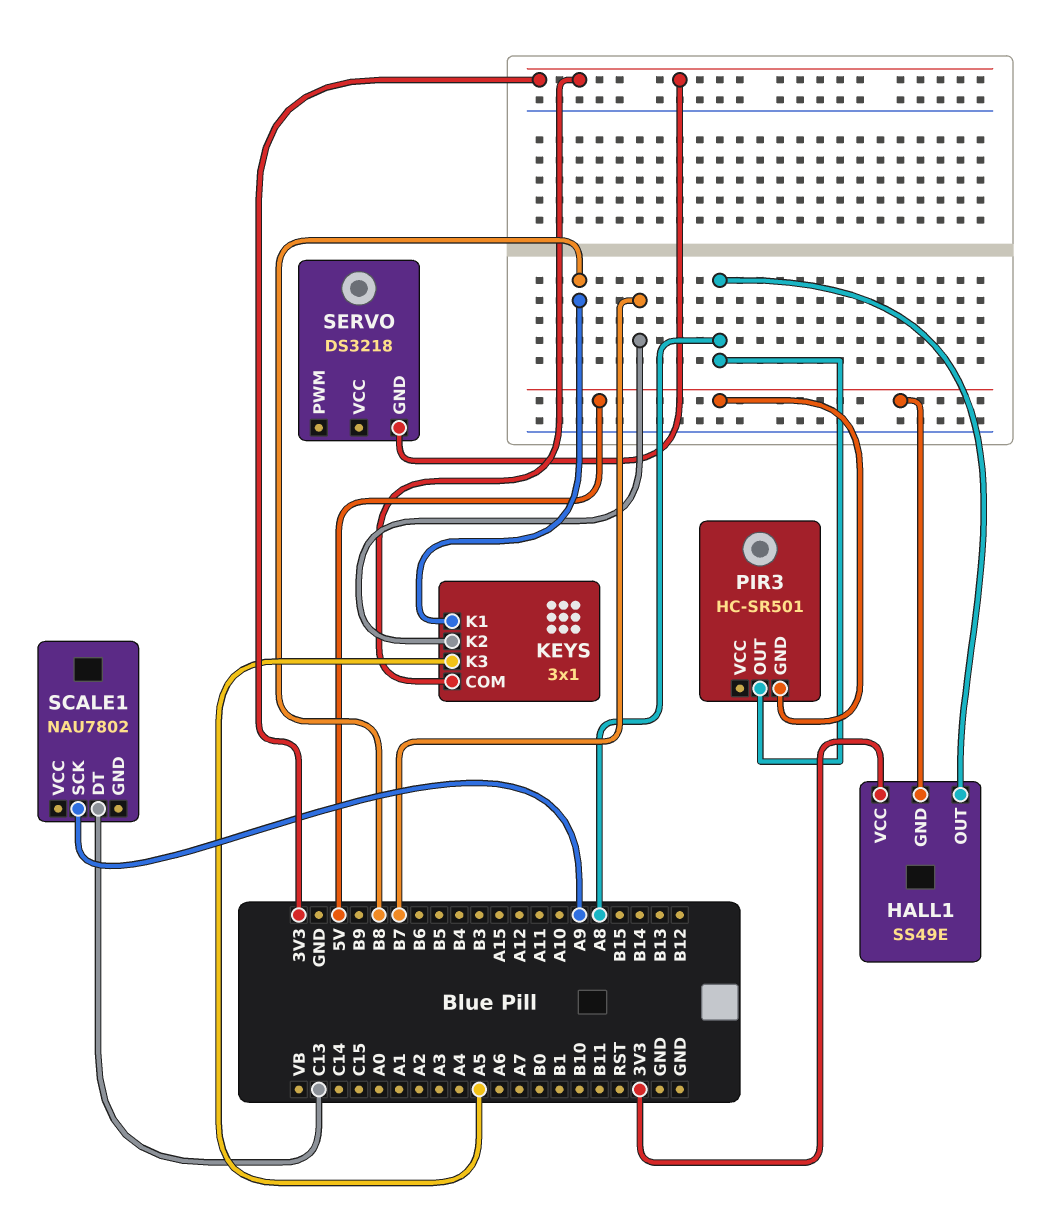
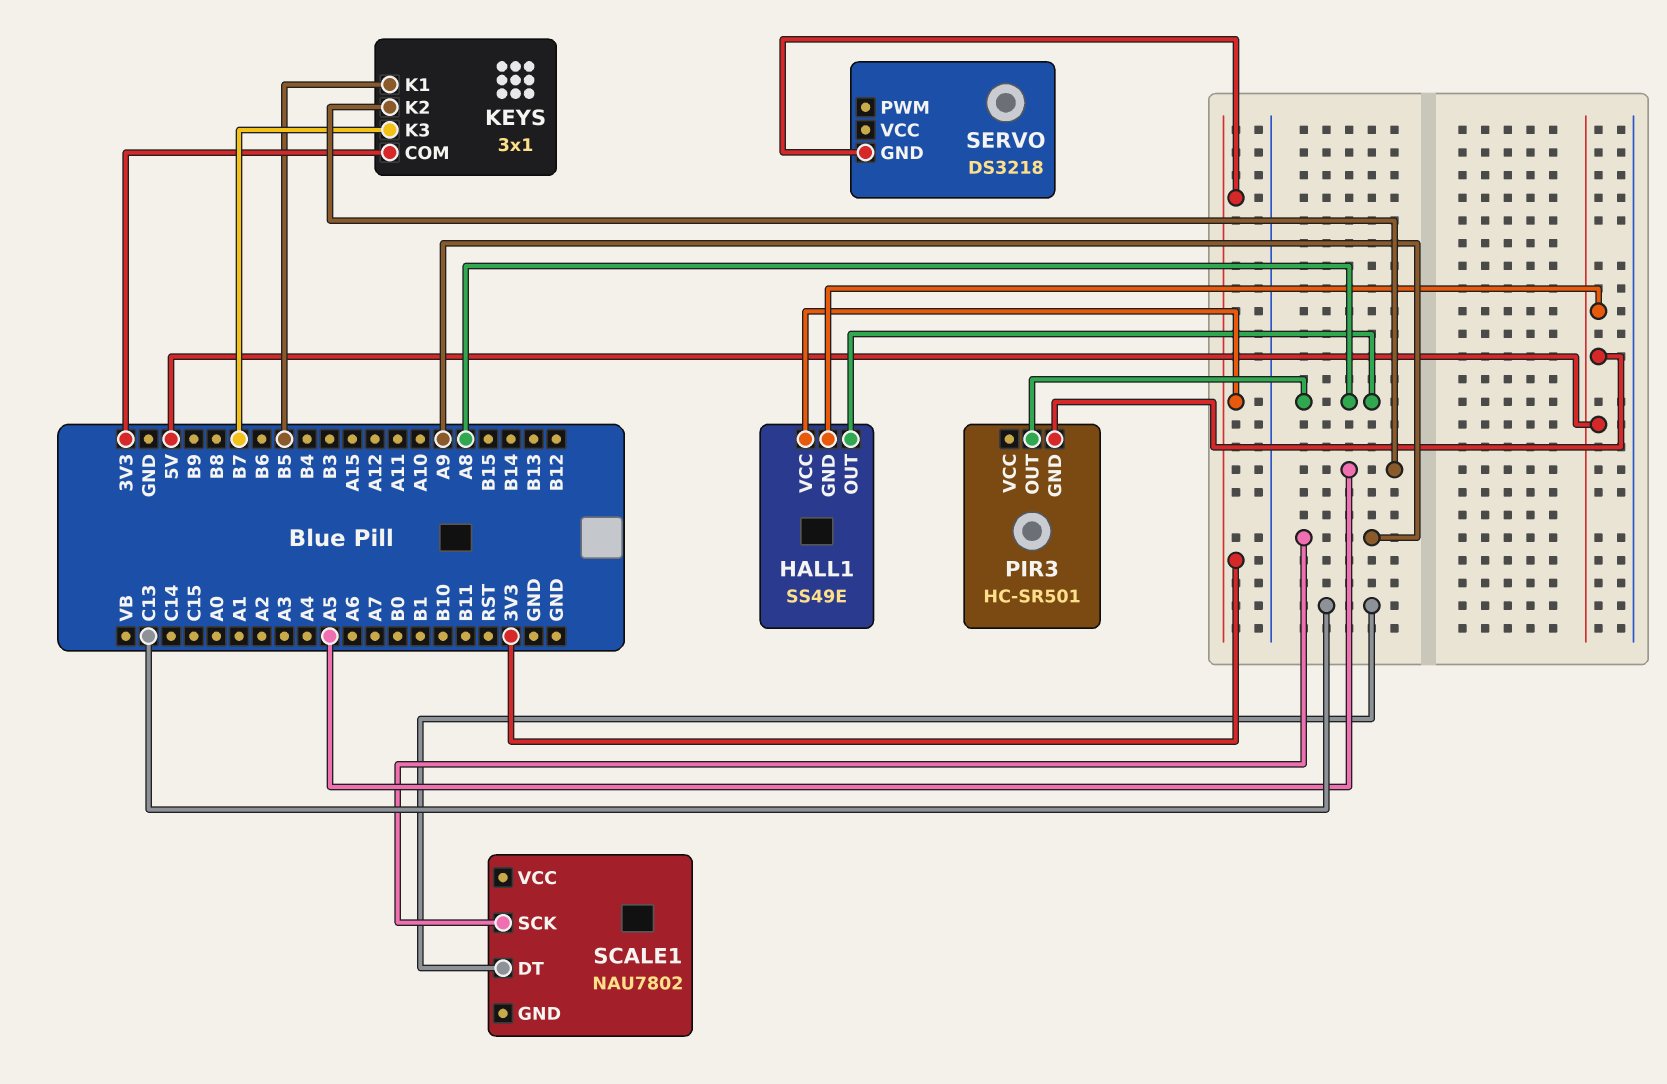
KEYS pin K1: B8 -> B5
KEYS pin K2: B7 -> A5
KEYS pin K3: A5 -> B7

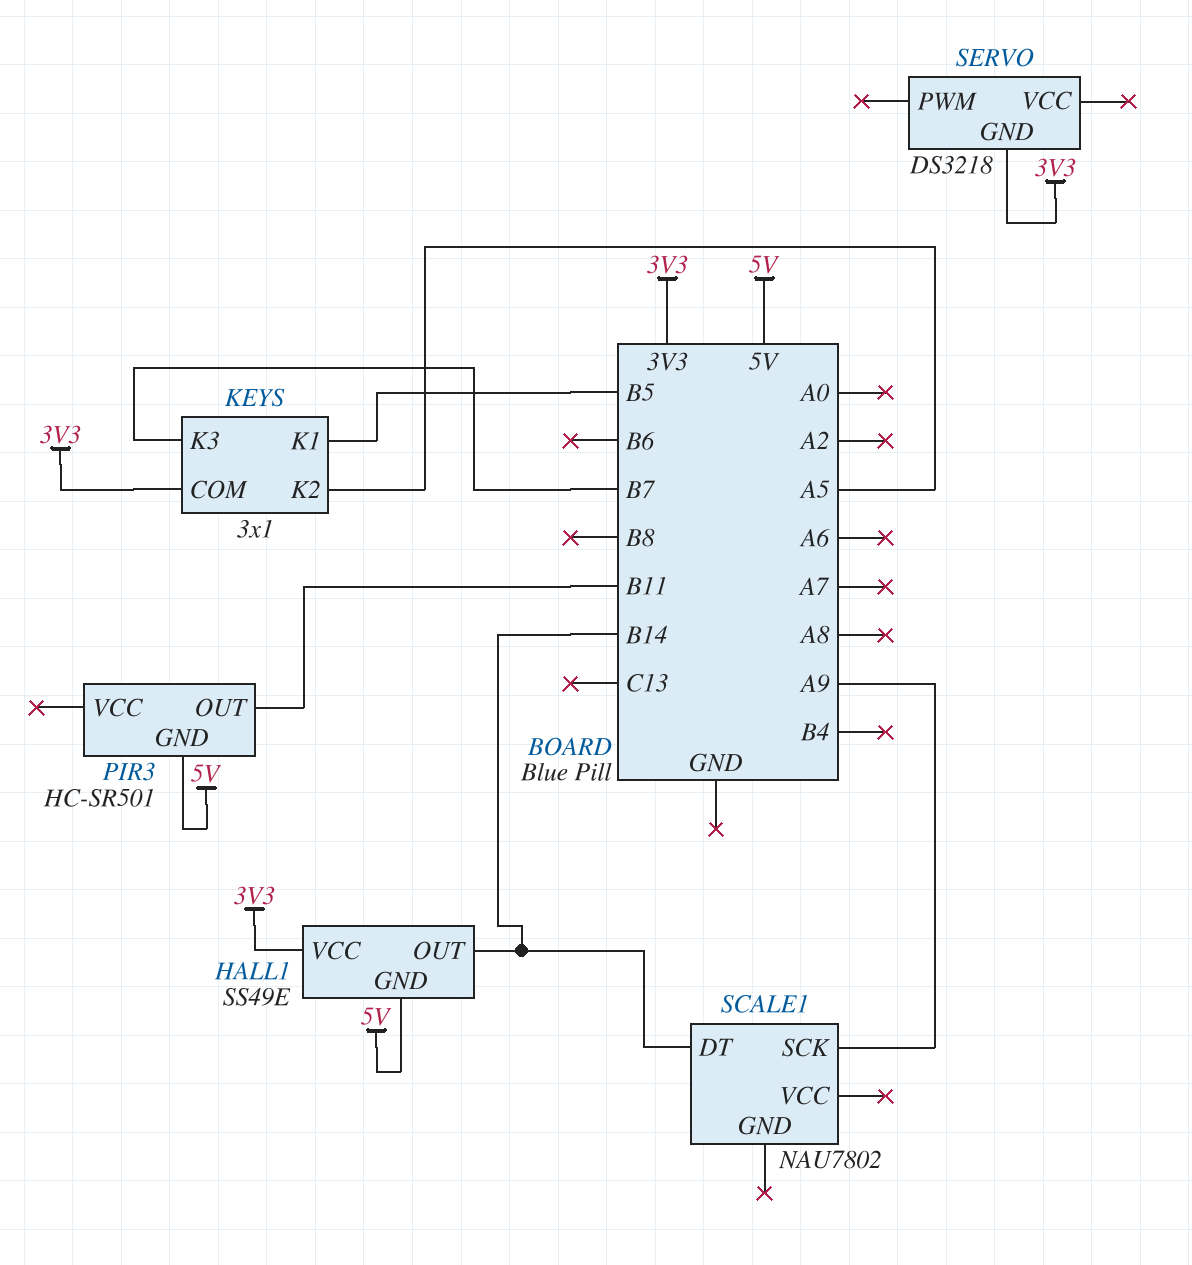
HALL1 pin OUT: A8 -> B14
PIR3 pin OUT: A8 -> B11
SCALE1 pin DT: C13 -> B14

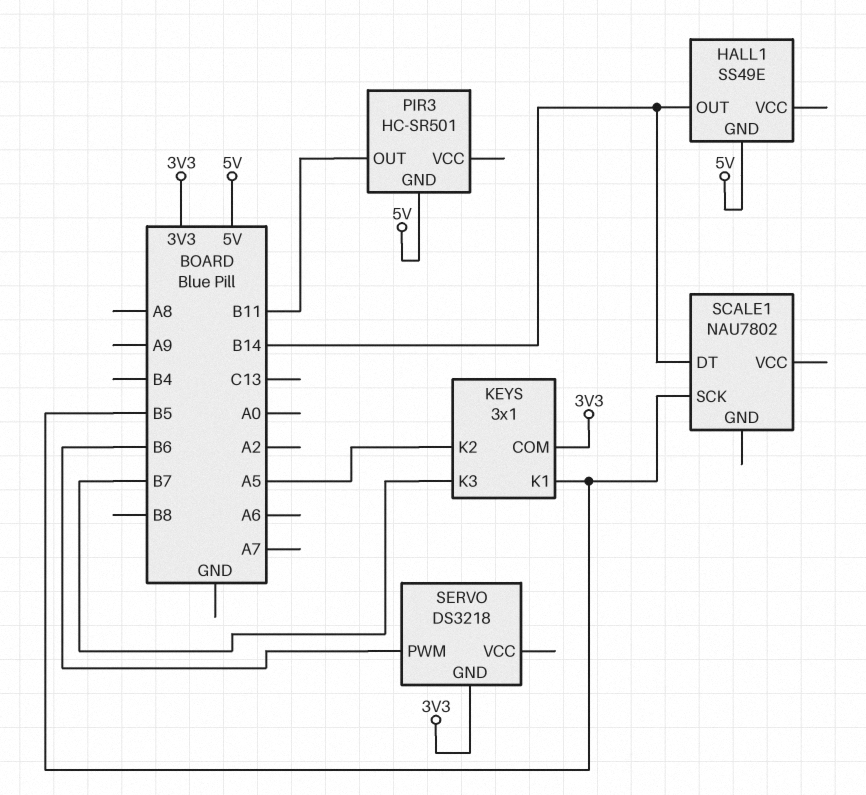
HALL1 pin VCC: 3V3 -> none
SCALE1 pin SCK: A9 -> B5
SERVO pin PWM: none -> B6

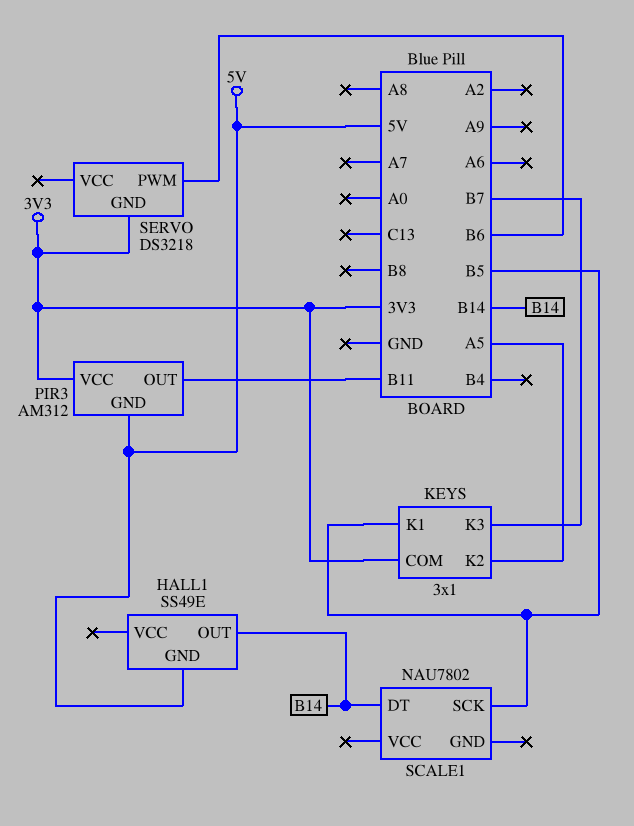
PIR3: HC-SR501 -> AM312
PIR3 pin VCC: none -> 3V3

